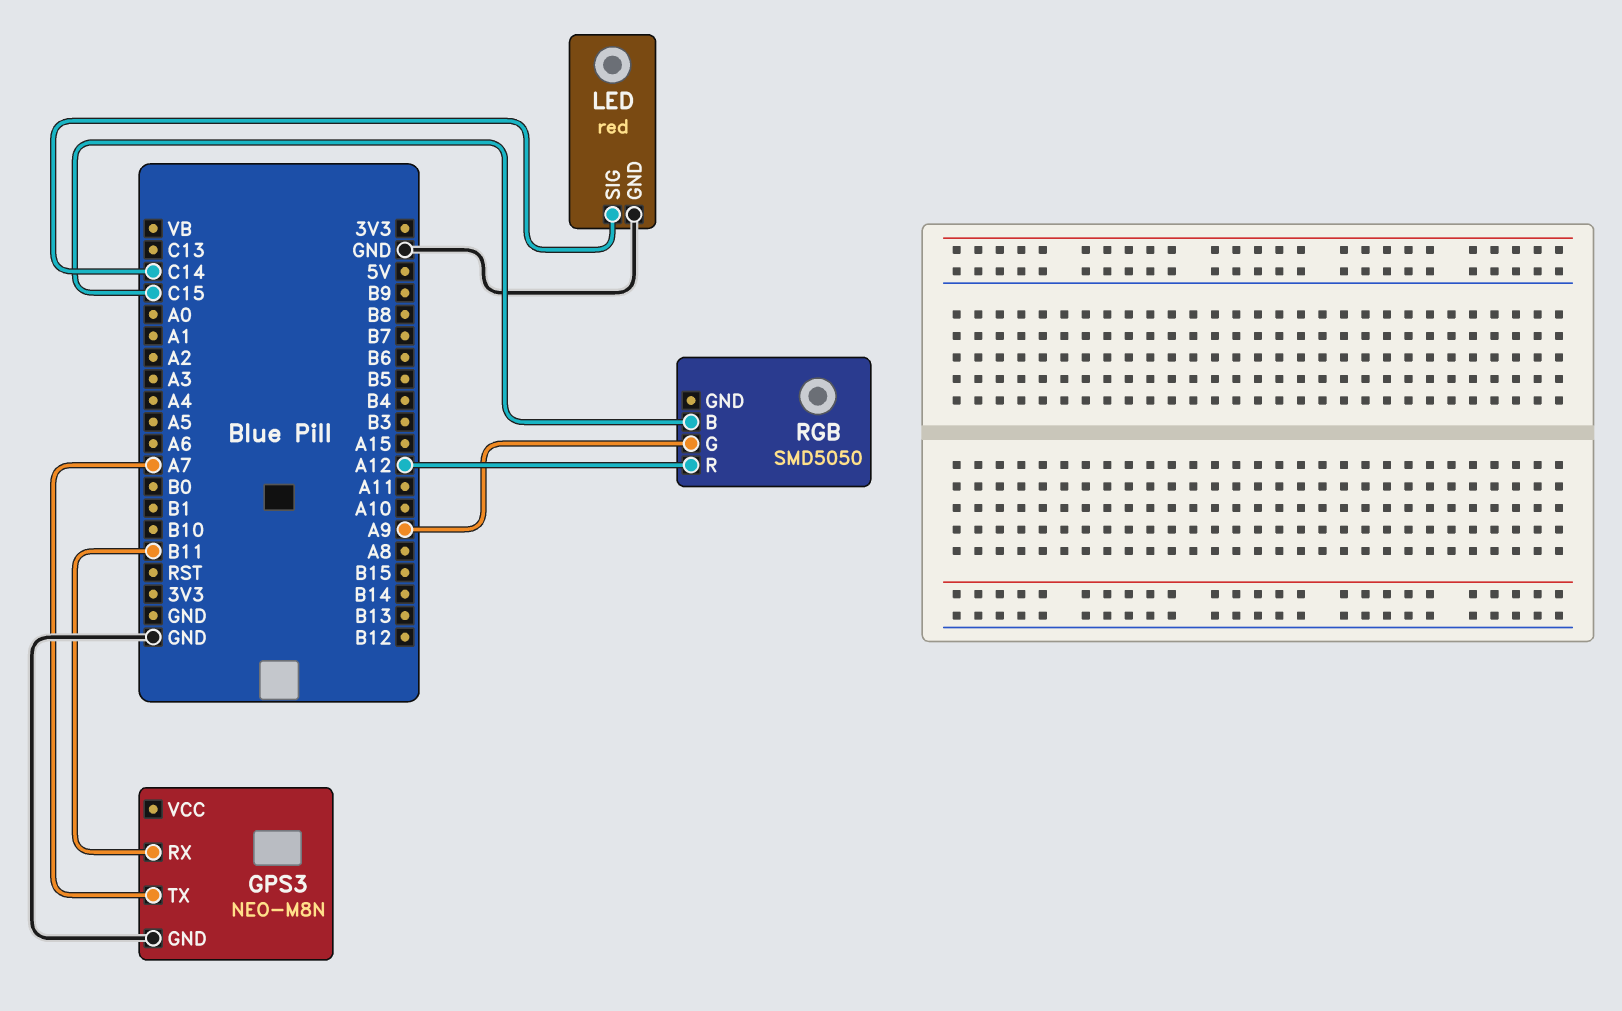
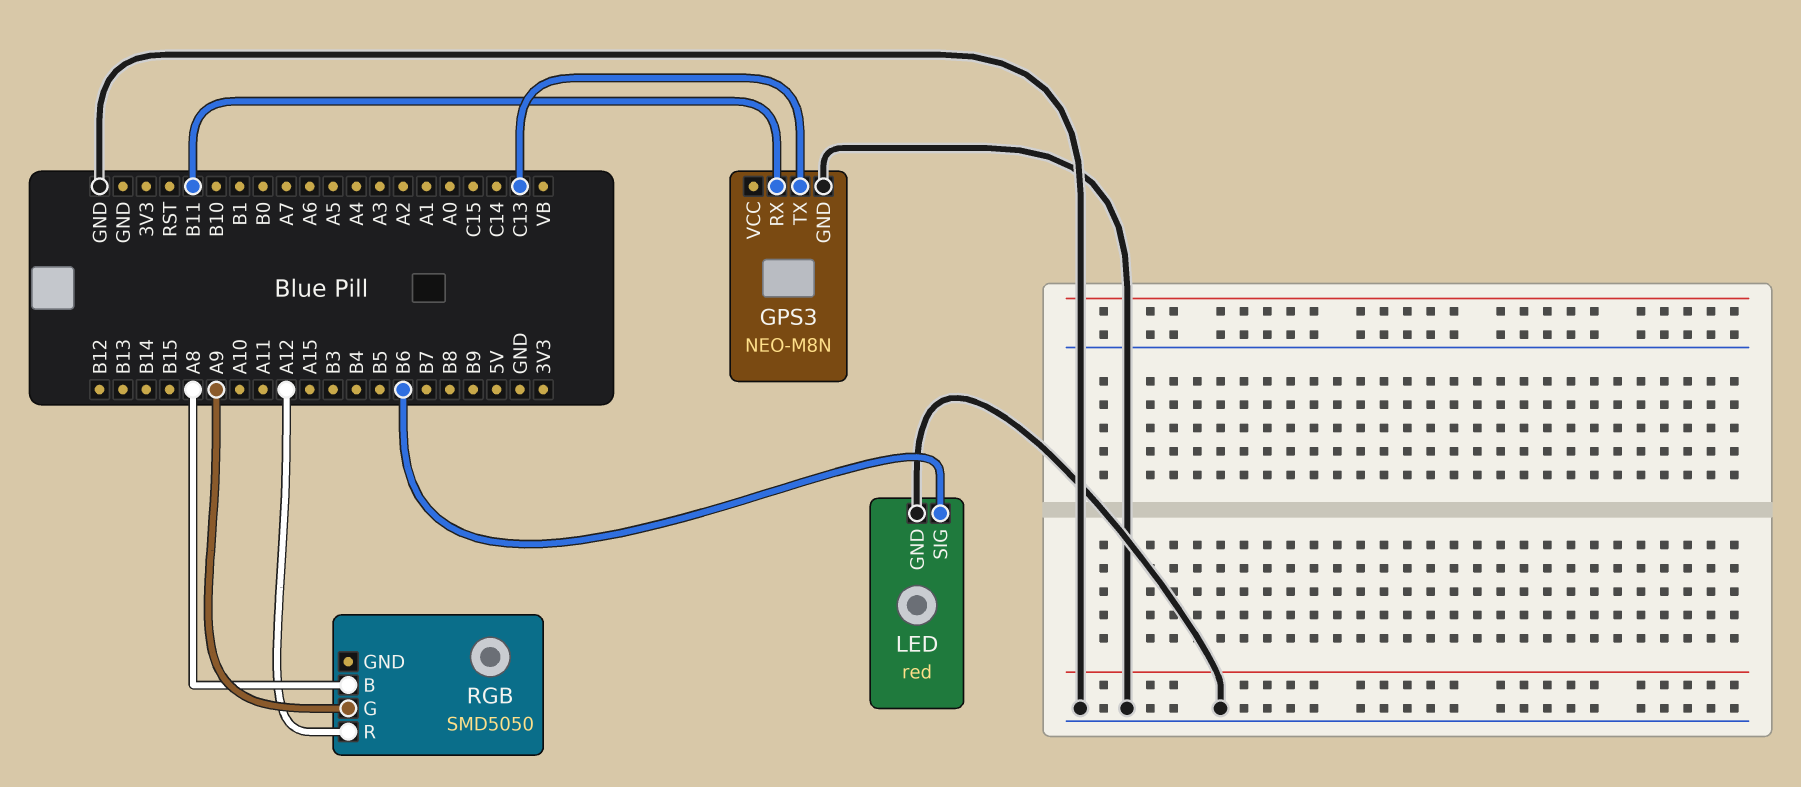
GPS3 pin TX: A7 -> C13
LED pin SIG: C14 -> B6
RGB pin B: C15 -> A8

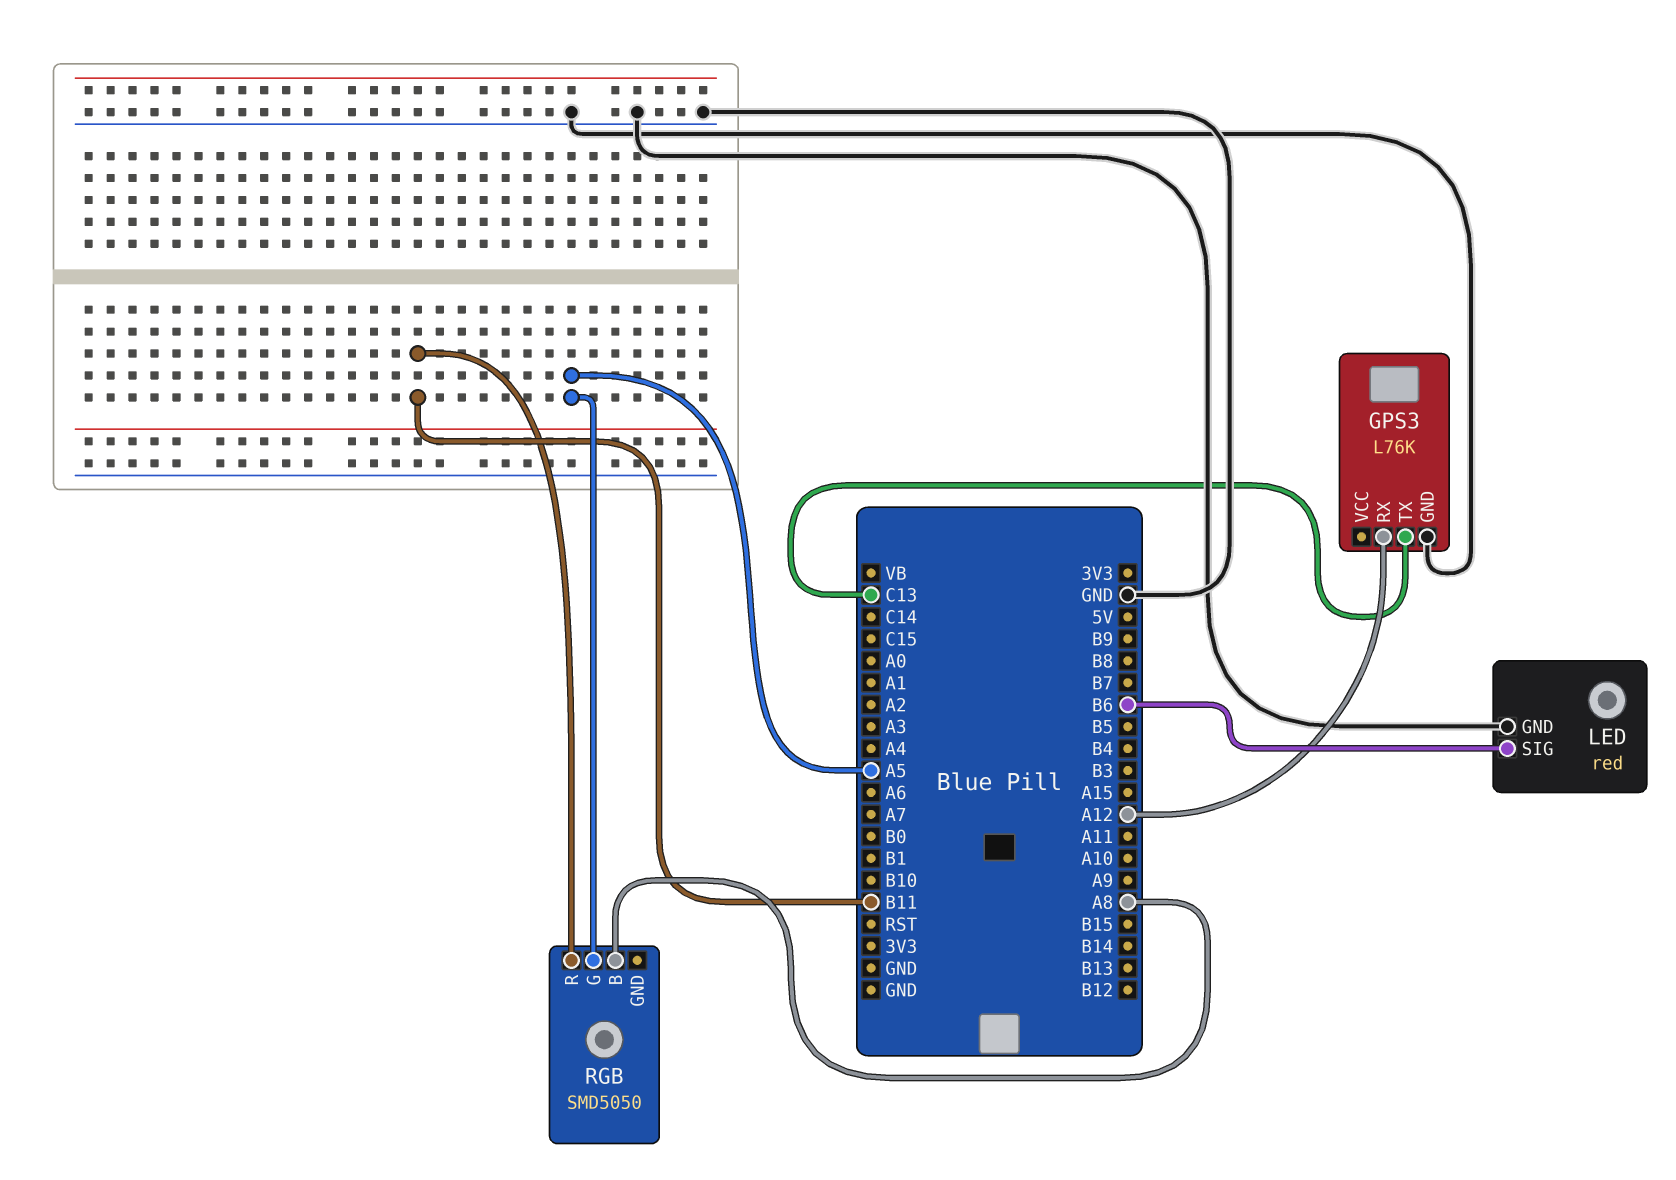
GPS3: NEO-M8N -> L76K
GPS3 pin RX: B11 -> A12
RGB pin G: A9 -> A5
RGB pin R: A12 -> B11

